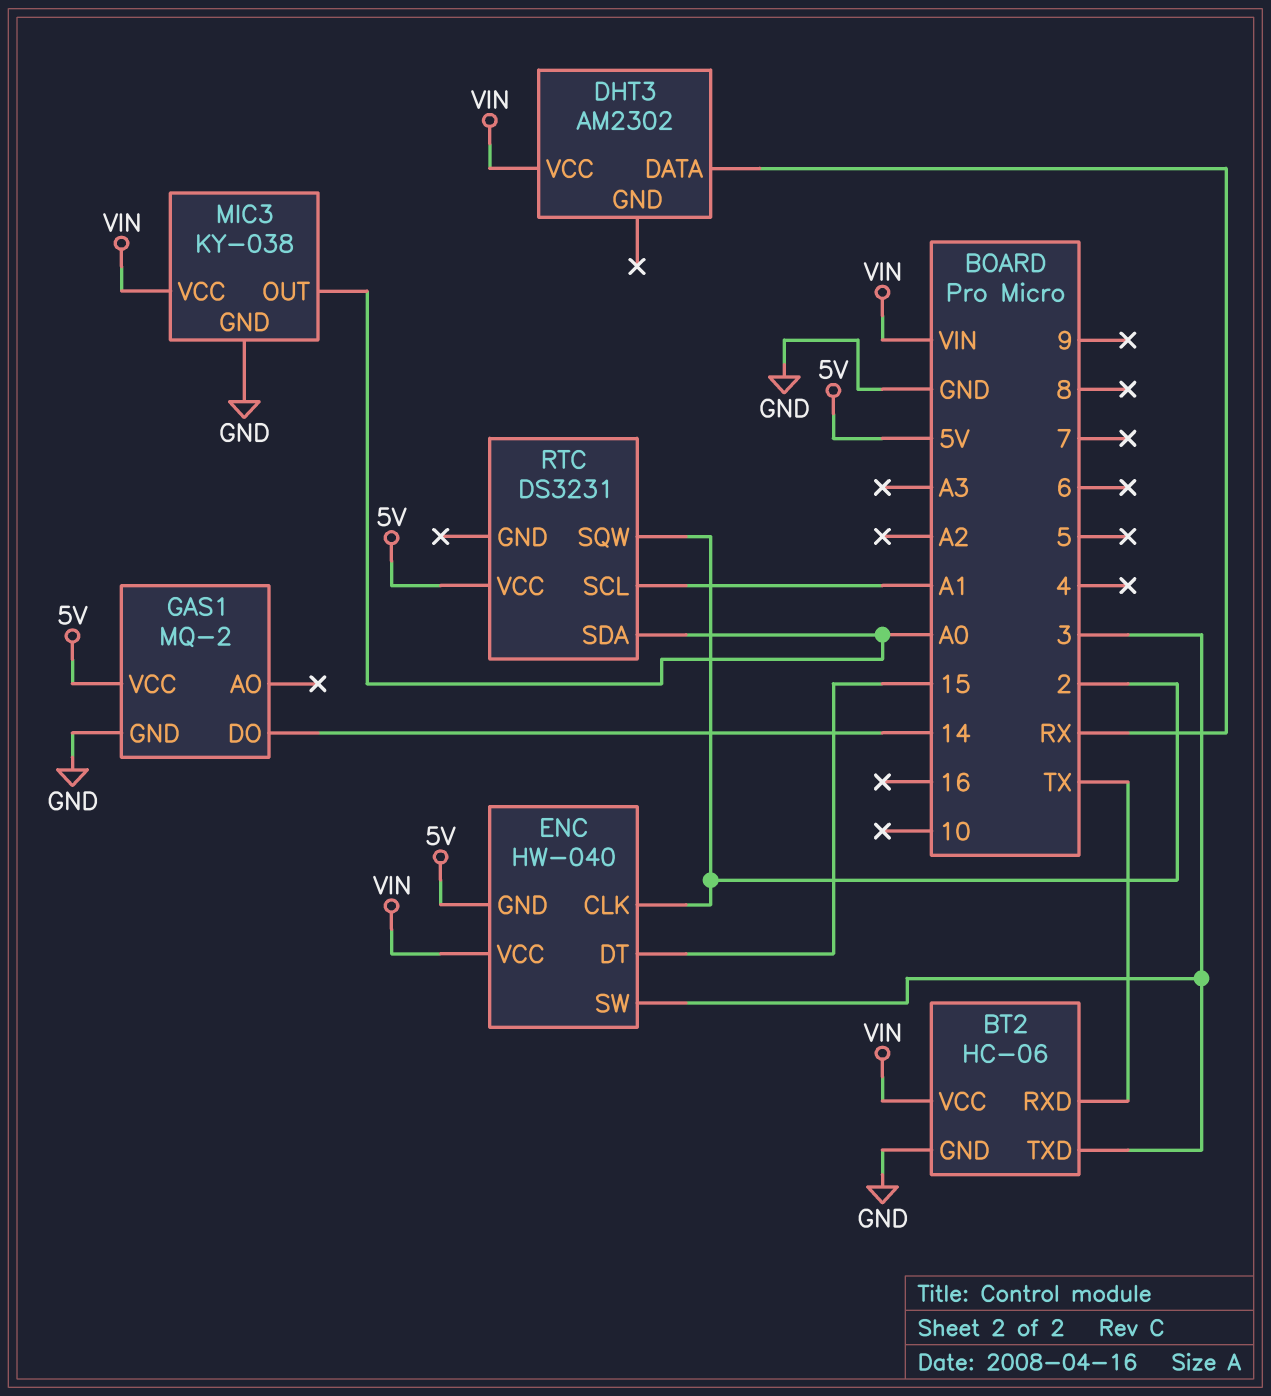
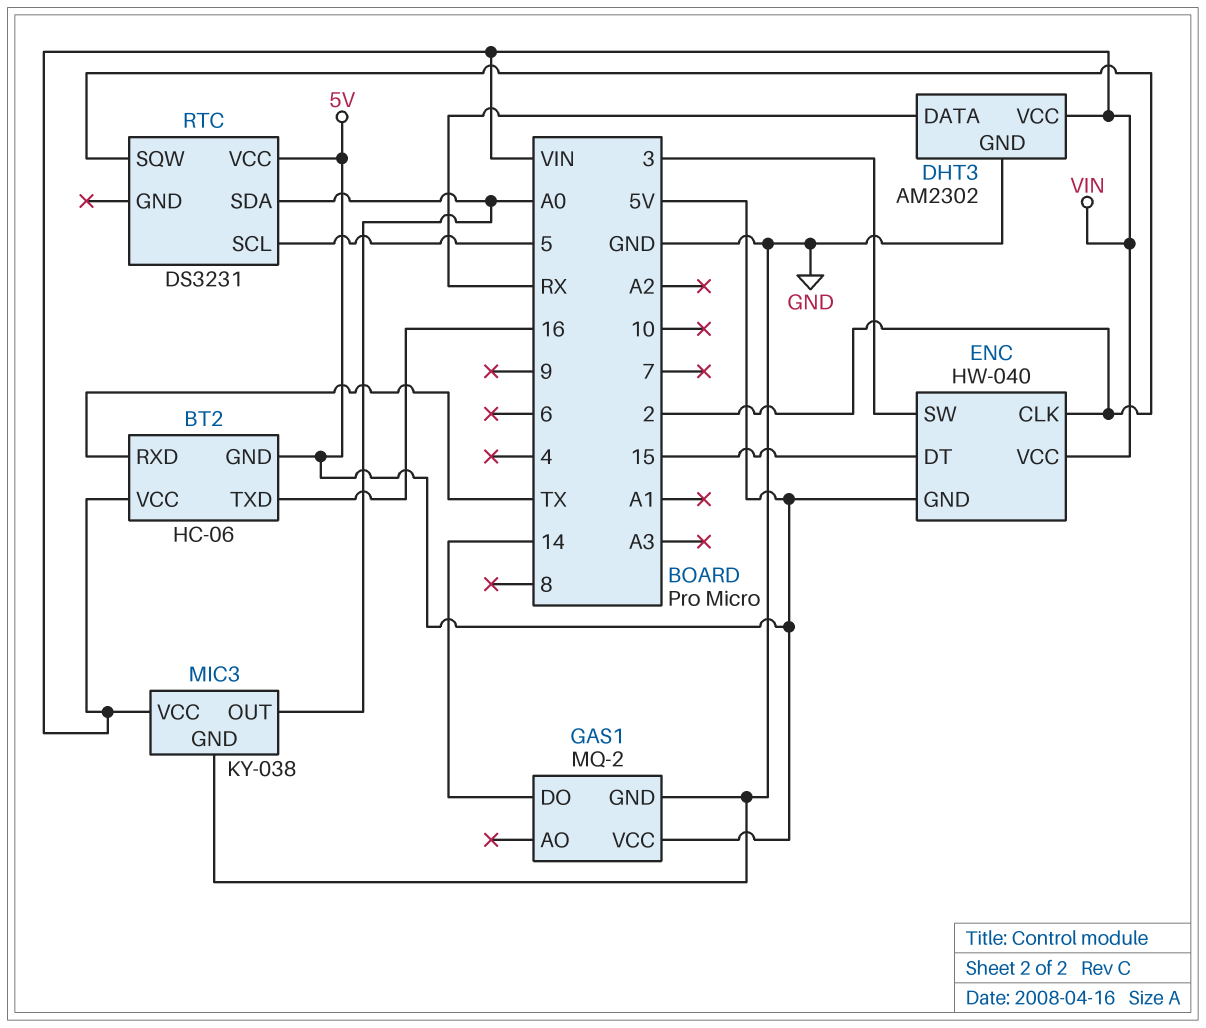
BT2 pin GND: GND -> 5V
BT2 pin TXD: 3 -> 16
DHT3 pin GND: none -> GND
RTC pin SCL: A1 -> 5

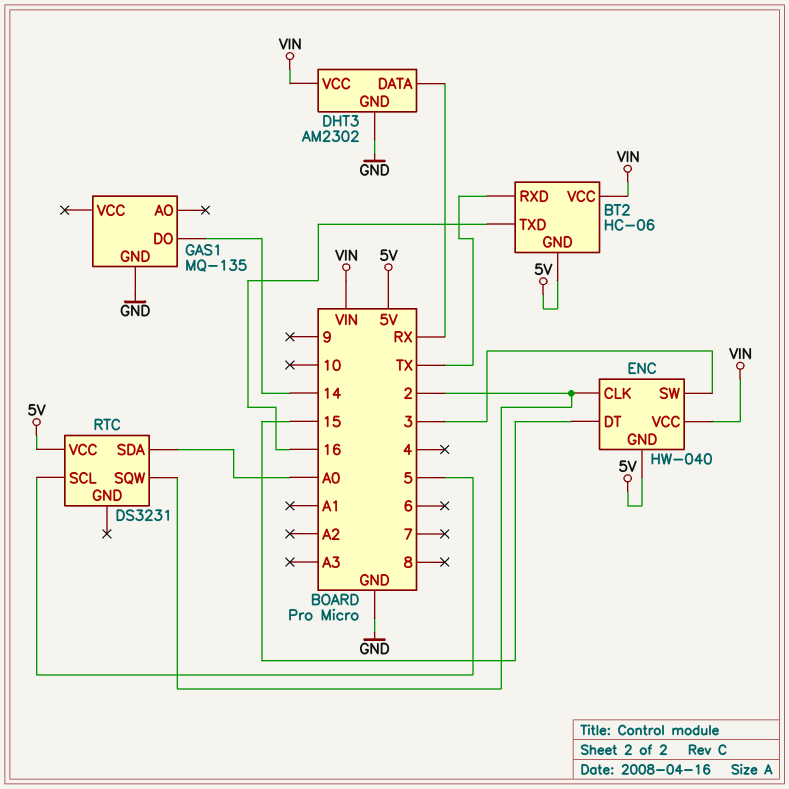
GAS1: MQ-2 -> MQ-135
GAS1 pin VCC: 5V -> none
MIC3: KY-038 -> none
MIC3 pin GND: GND -> none
MIC3 pin OUT: A0 -> none
MIC3 pin VCC: VIN -> none

